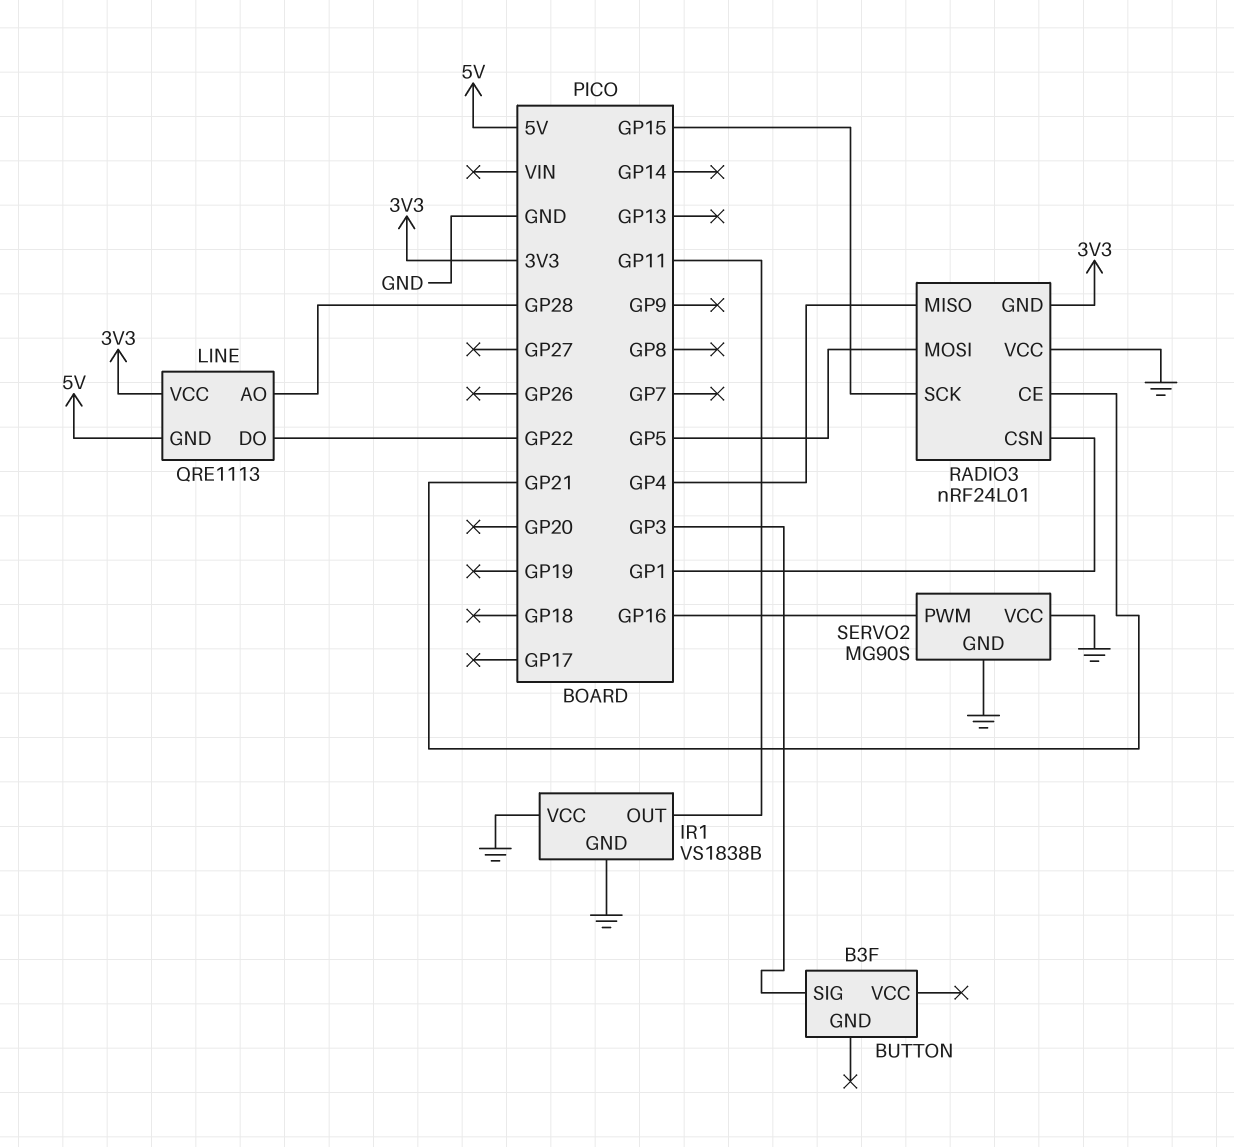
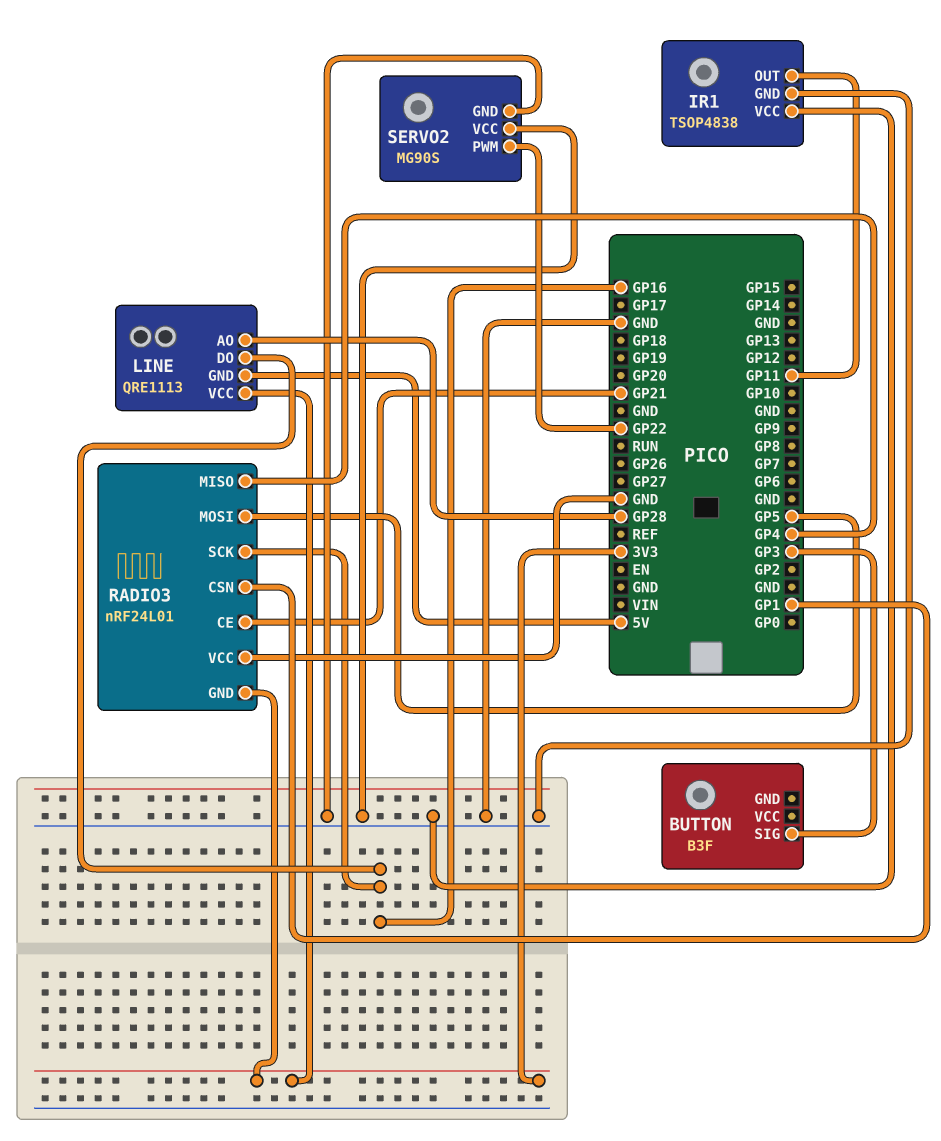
IR1: VS1838B -> TSOP4838
LINE pin DO: GP22 -> GP16
RADIO3 pin SCK: GP15 -> GP16
SERVO2 pin PWM: GP16 -> GP22

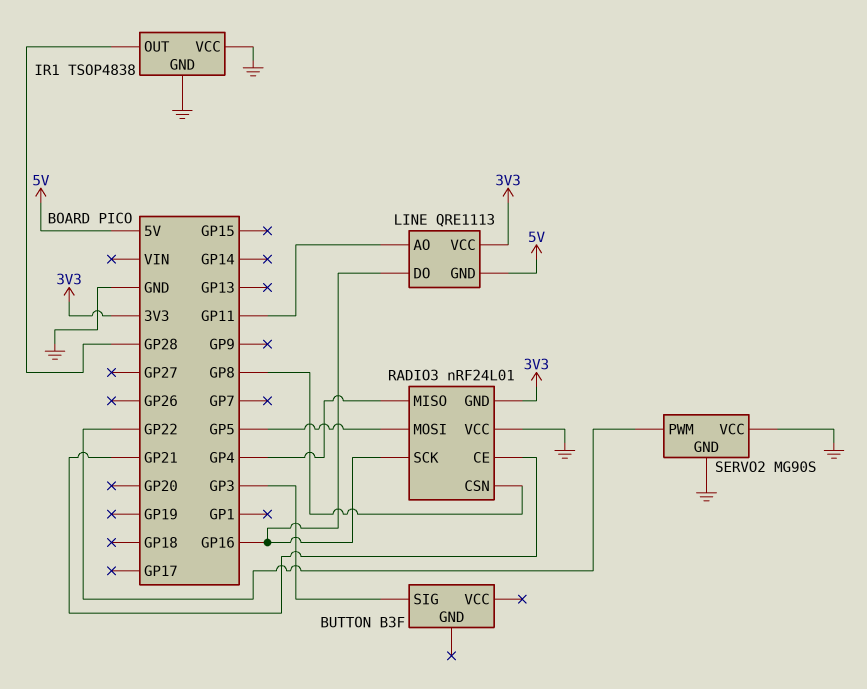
IR1 pin OUT: GP11 -> GP28
LINE pin AO: GP28 -> GP11
RADIO3 pin CSN: GP1 -> GP8

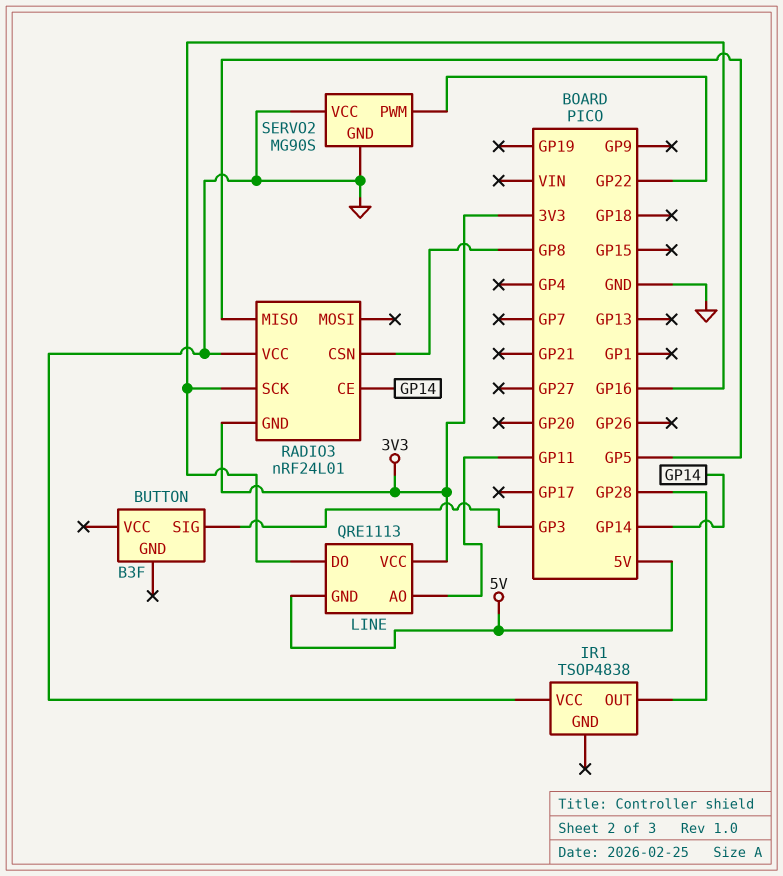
IR1 pin GND: GND -> none
RADIO3 pin CE: GP21 -> GP14
RADIO3 pin MISO: GP4 -> GP5
RADIO3 pin MOSI: GP5 -> none

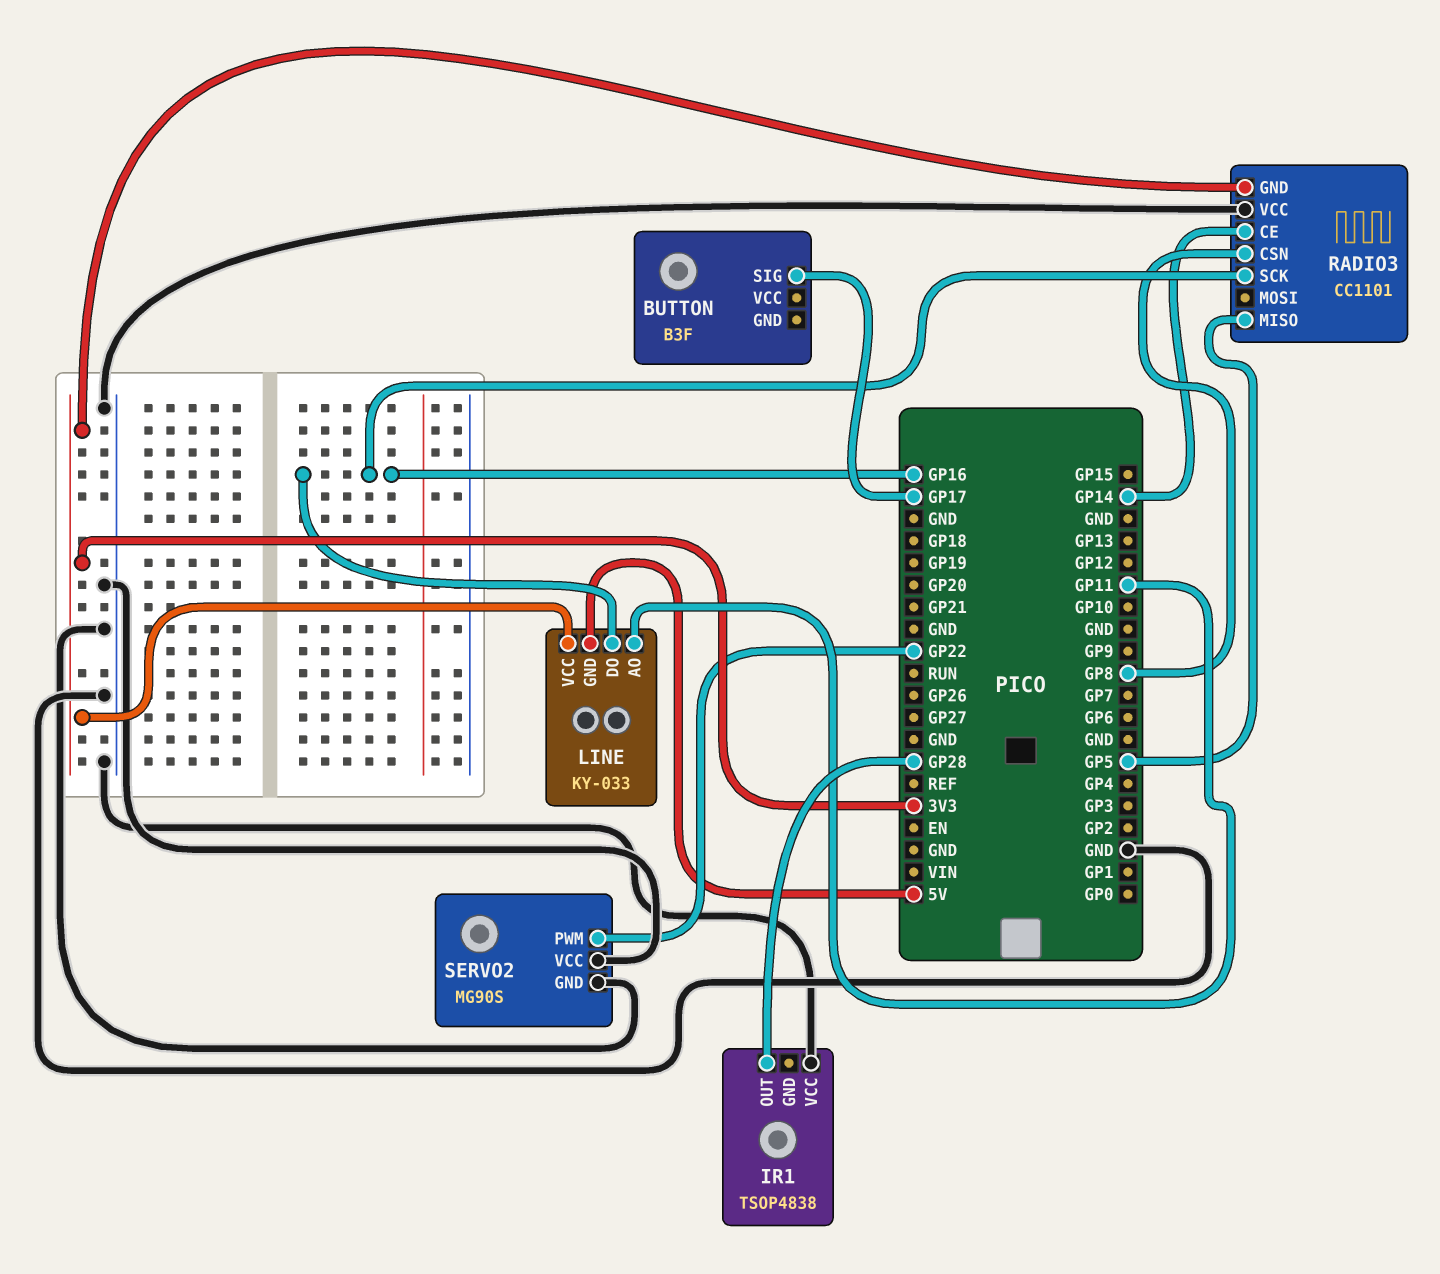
BUTTON pin SIG: GP3 -> GP17
LINE: QRE1113 -> KY-033
RADIO3: nRF24L01 -> CC1101

